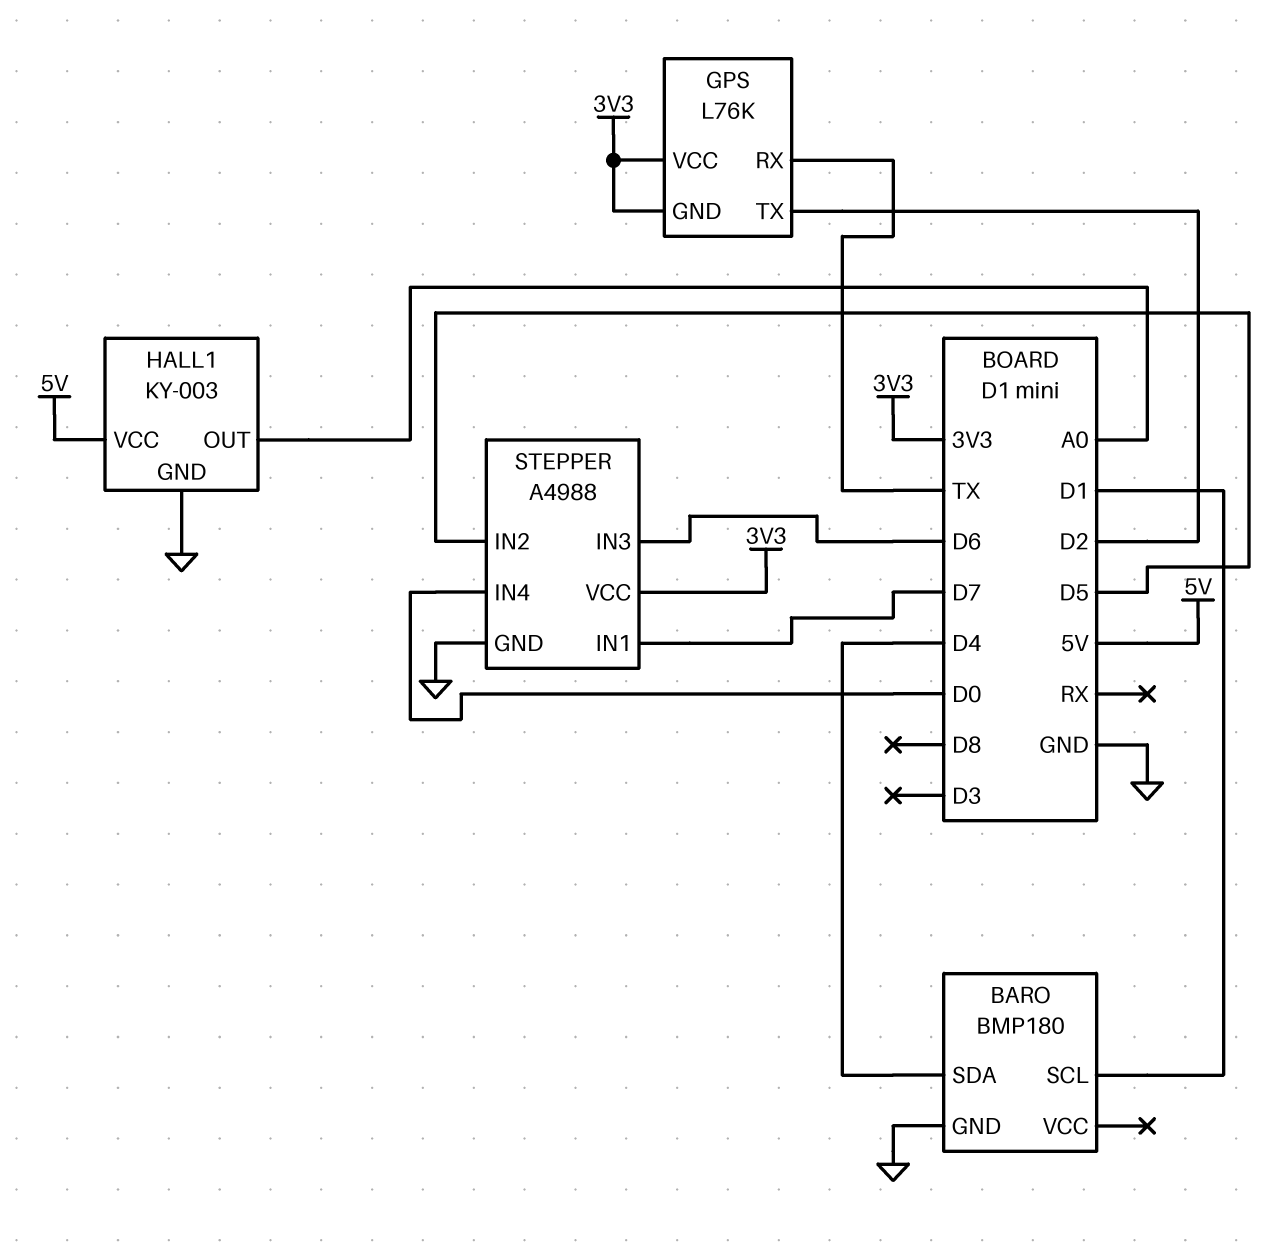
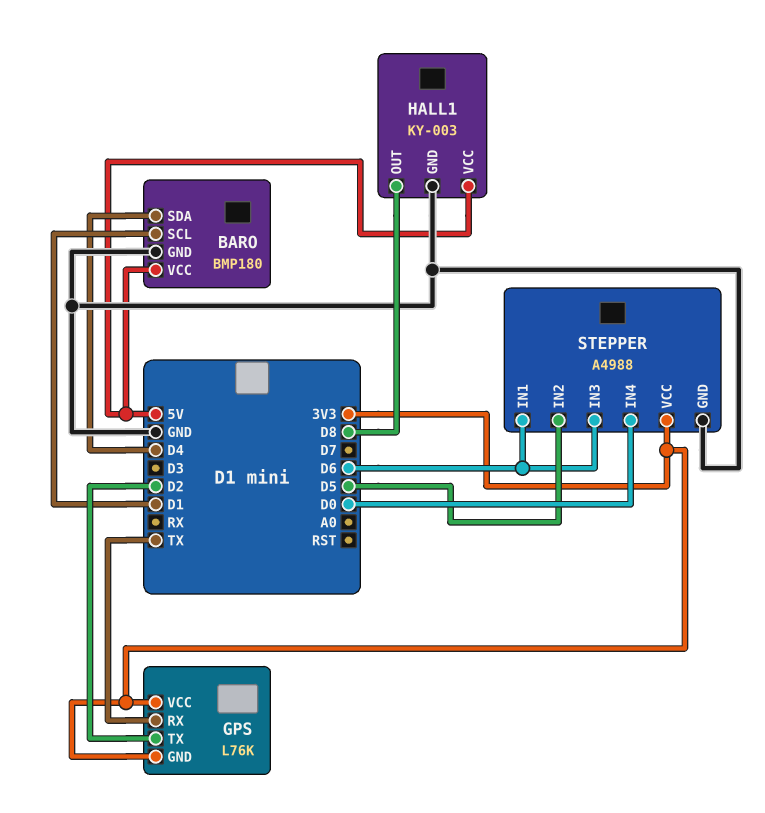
BARO pin VCC: none -> 5V
HALL1 pin OUT: A0 -> D8
STEPPER pin IN1: D7 -> D6

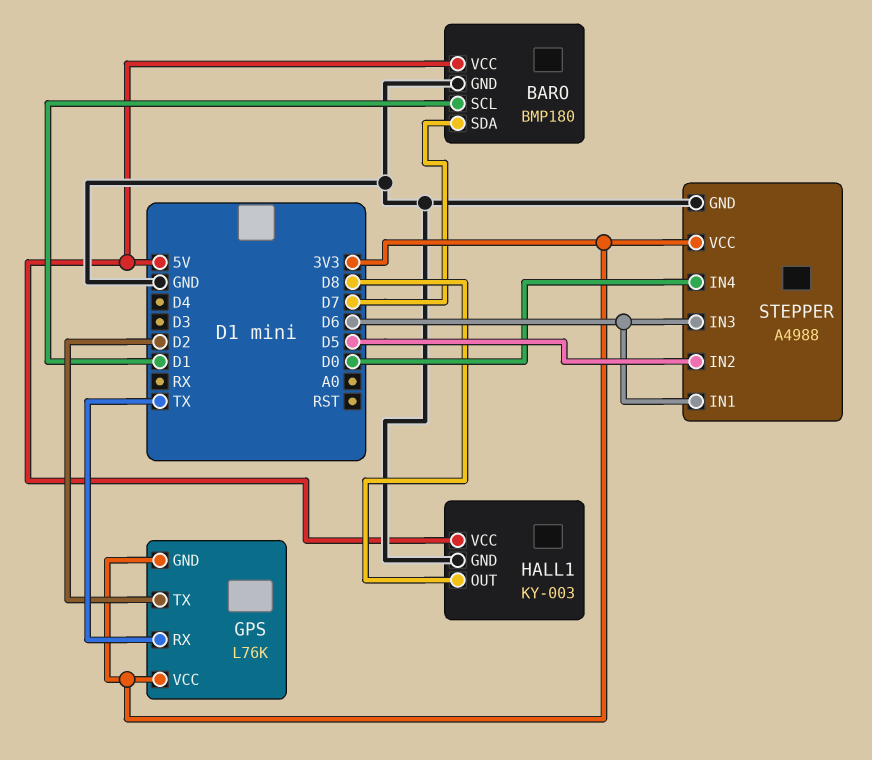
BARO pin SDA: D4 -> D7

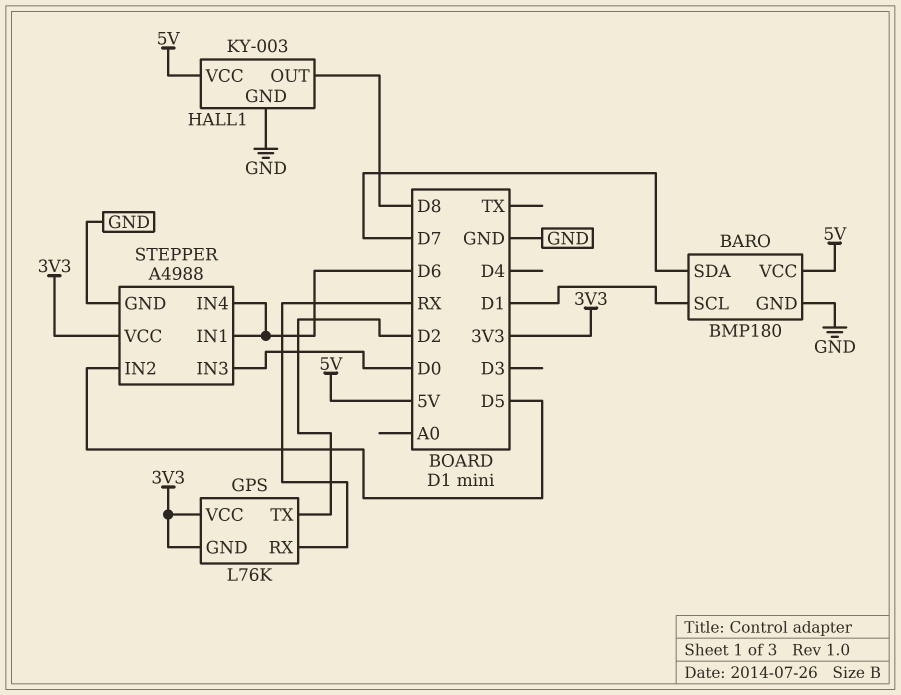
GPS pin RX: TX -> RX
STEPPER pin IN3: D6 -> D0
STEPPER pin IN4: D0 -> D6

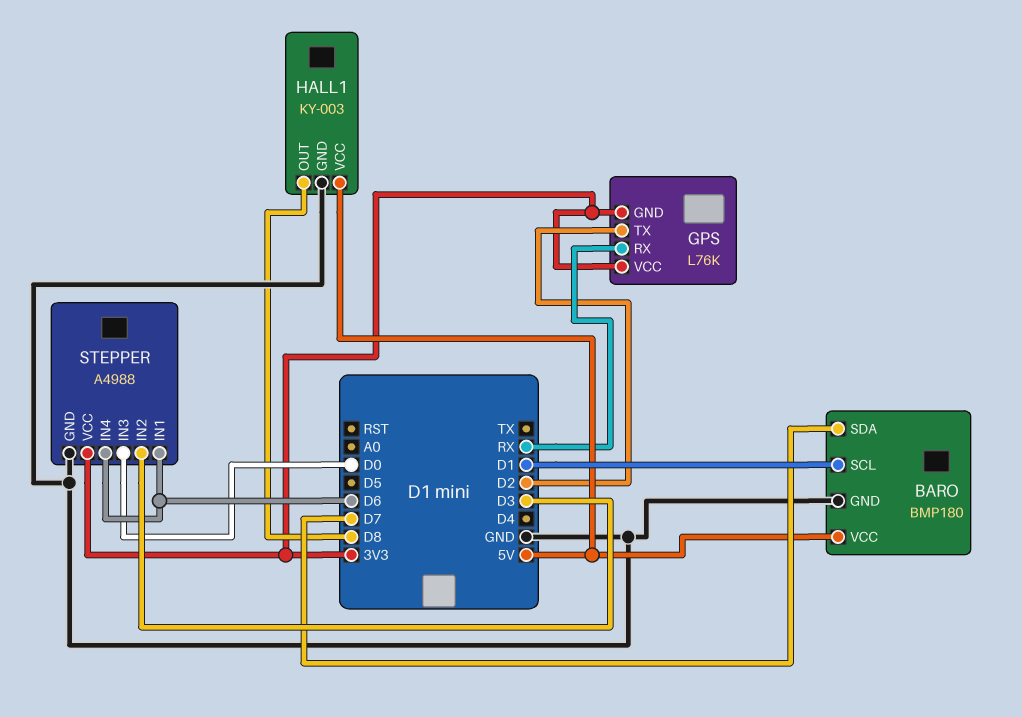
STEPPER pin IN2: D5 -> D3

